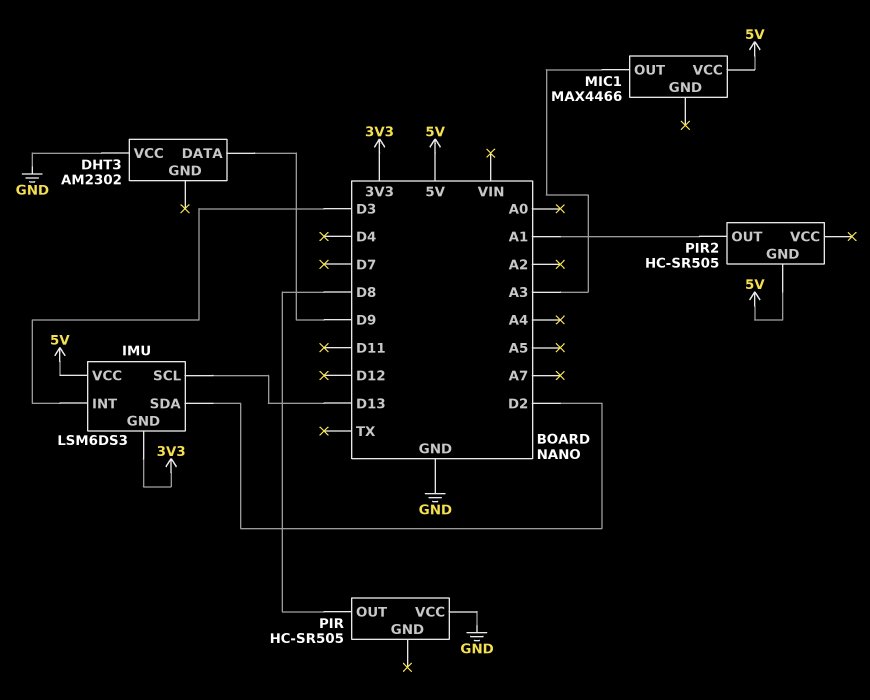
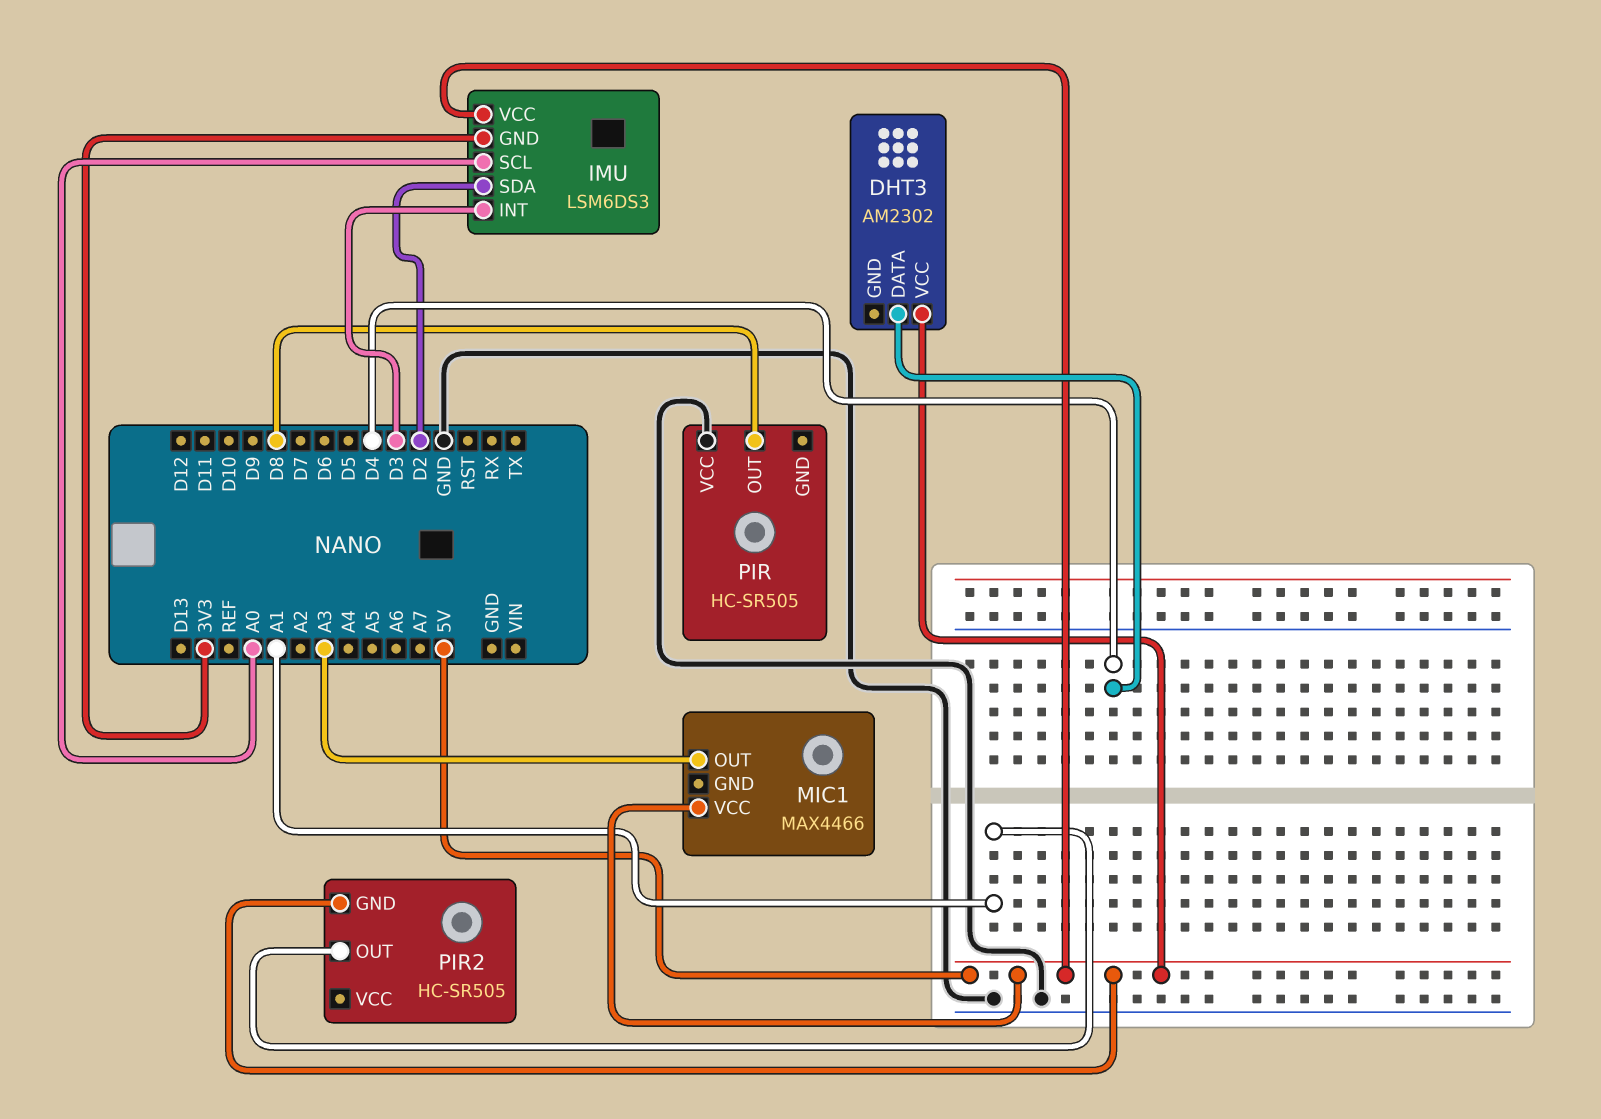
DHT3 pin DATA: D9 -> D4
DHT3 pin VCC: GND -> 5V
IMU pin SCL: D13 -> A0

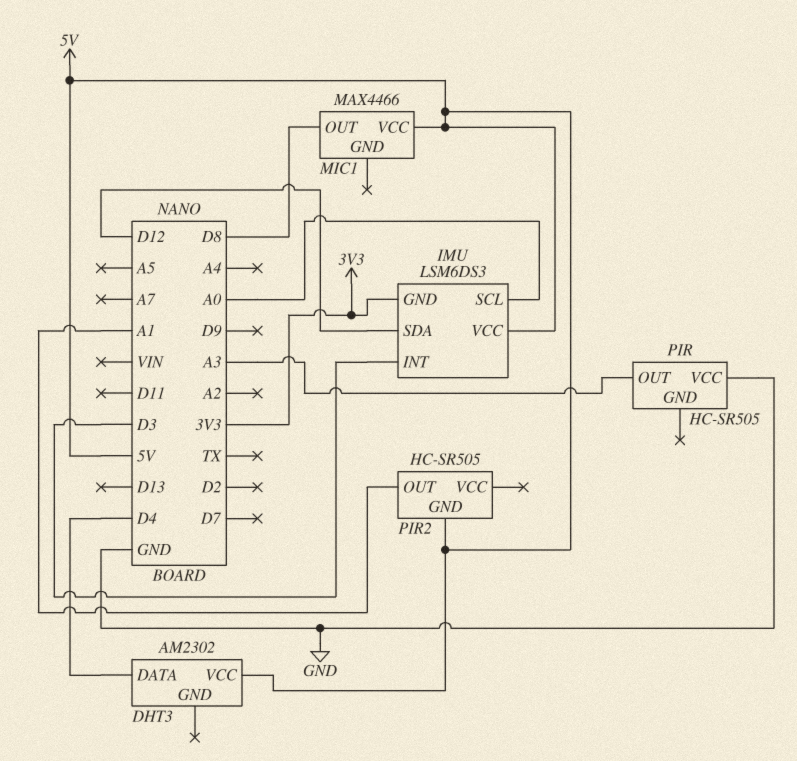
IMU pin SDA: D2 -> D12
MIC1 pin OUT: A3 -> D8
PIR pin OUT: D8 -> A3

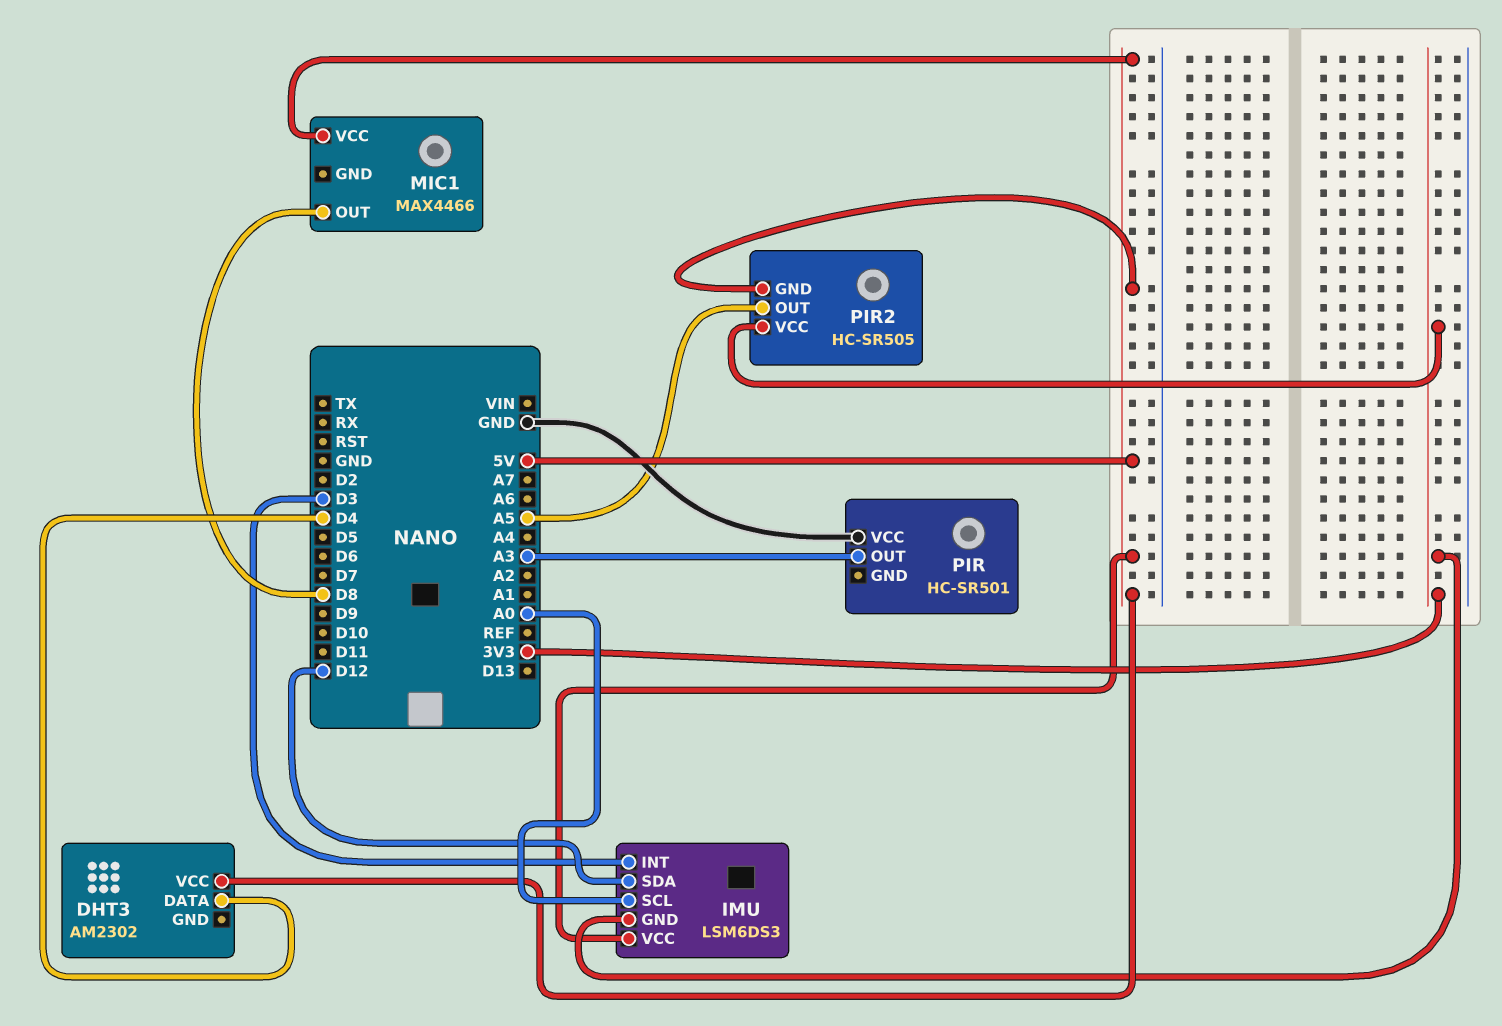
PIR: HC-SR505 -> HC-SR501
PIR2 pin OUT: A1 -> A5
PIR2 pin VCC: none -> 3V3

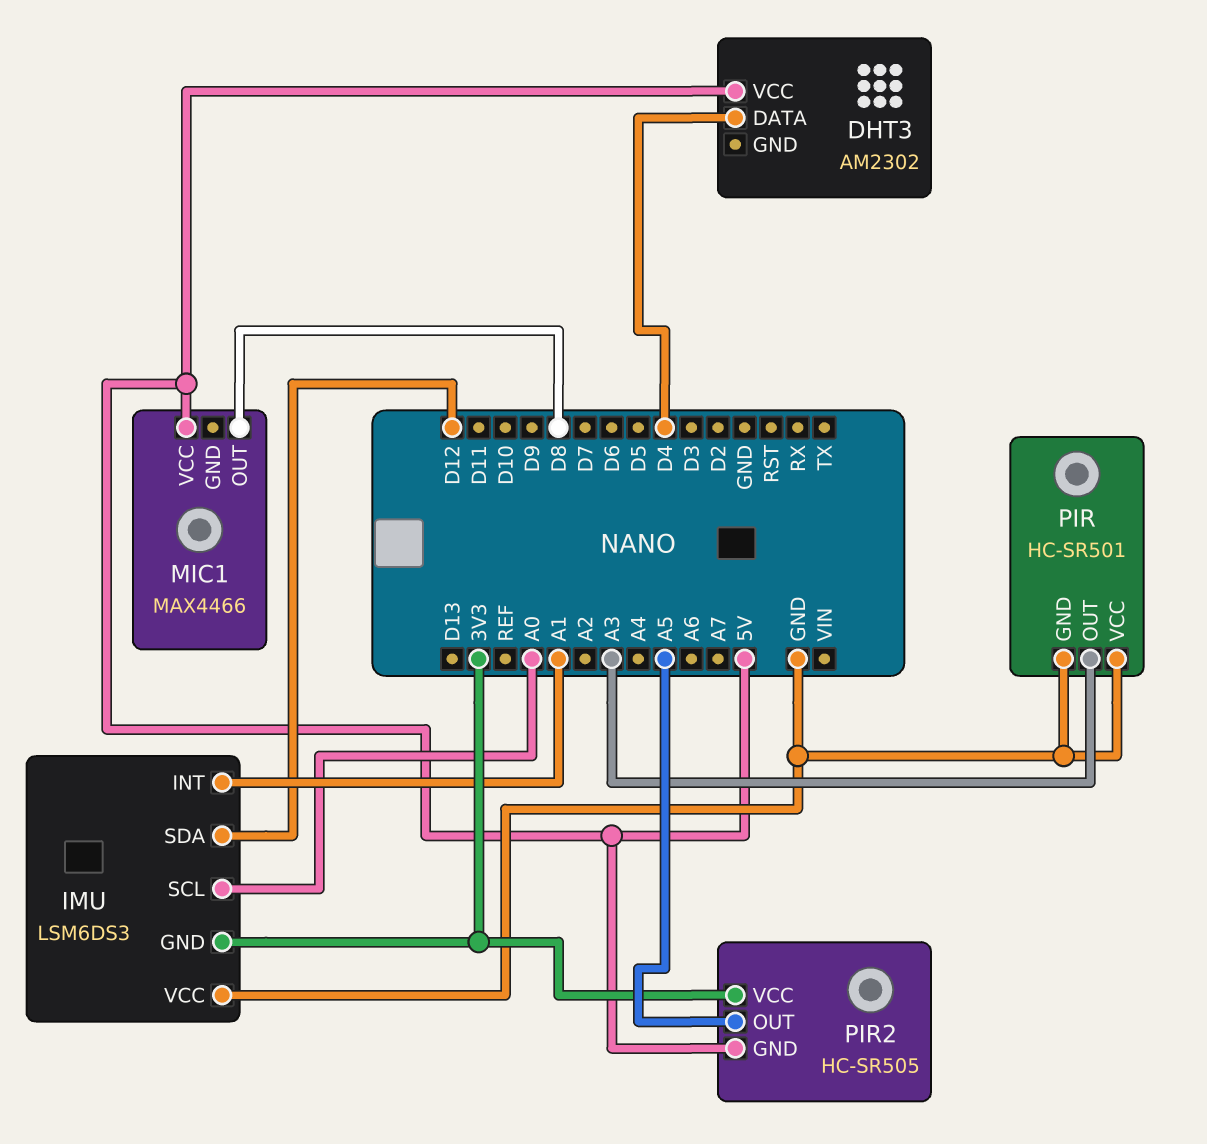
IMU pin INT: D3 -> A1
IMU pin VCC: 5V -> GND
PIR pin GND: none -> GND

